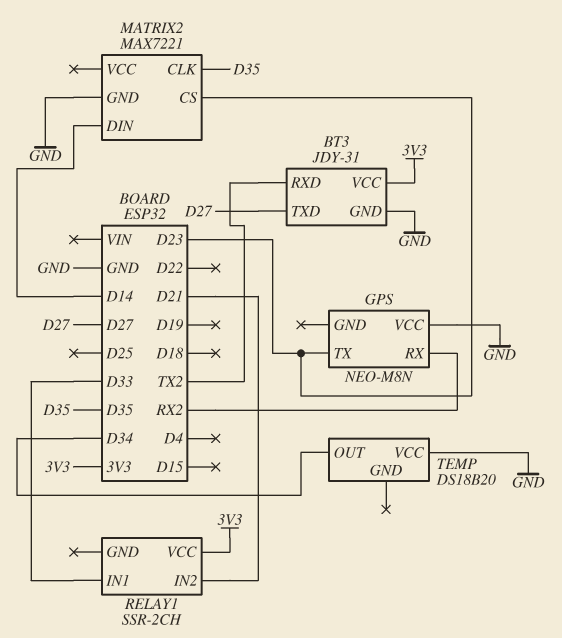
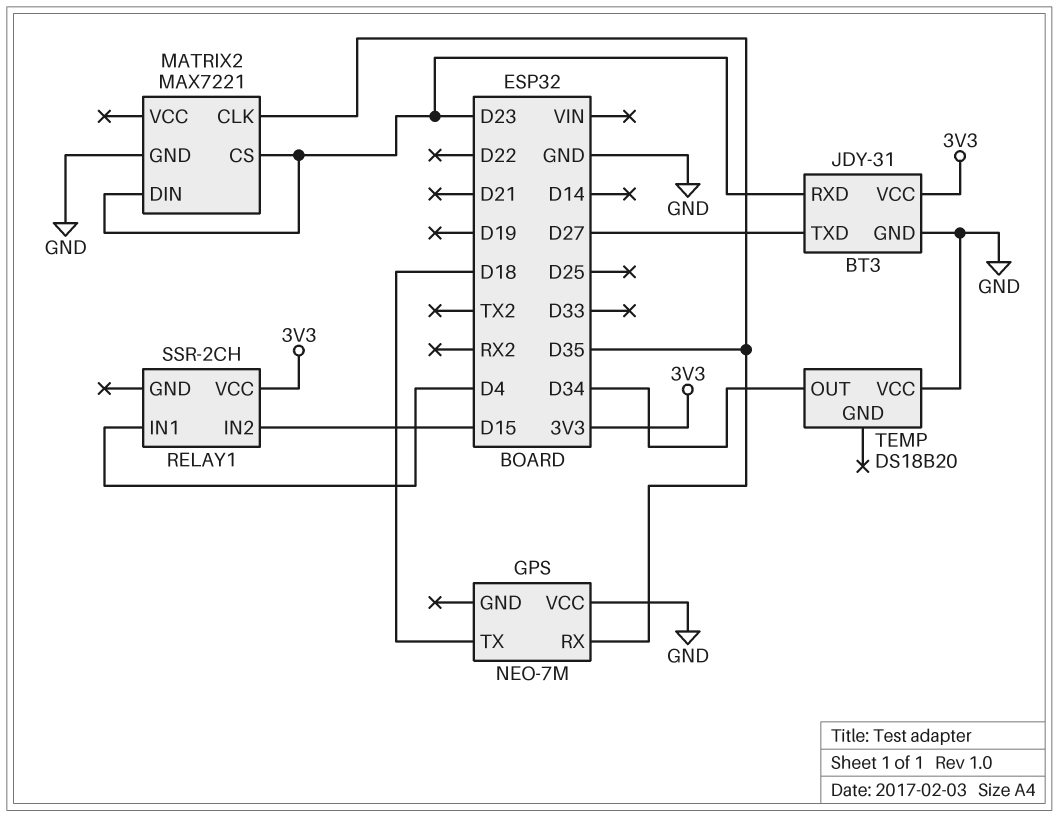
BT3 pin RXD: TX2 -> D23
GPS: NEO-M8N -> NEO-7M
GPS pin RX: RX2 -> D35
GPS pin TX: D23 -> D18
MATRIX2 pin DIN: D14 -> D23
RELAY1 pin IN1: D33 -> D4
RELAY1 pin IN2: D21 -> D15

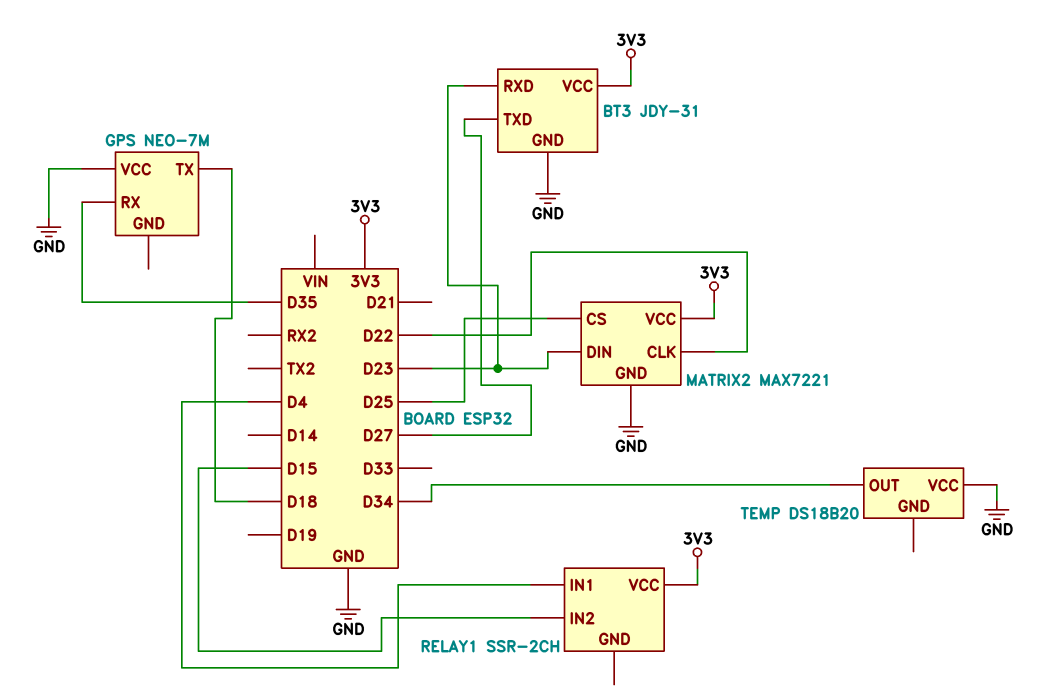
MATRIX2 pin CLK: D35 -> D22
MATRIX2 pin CS: D23 -> D25
MATRIX2 pin VCC: none -> 3V3

